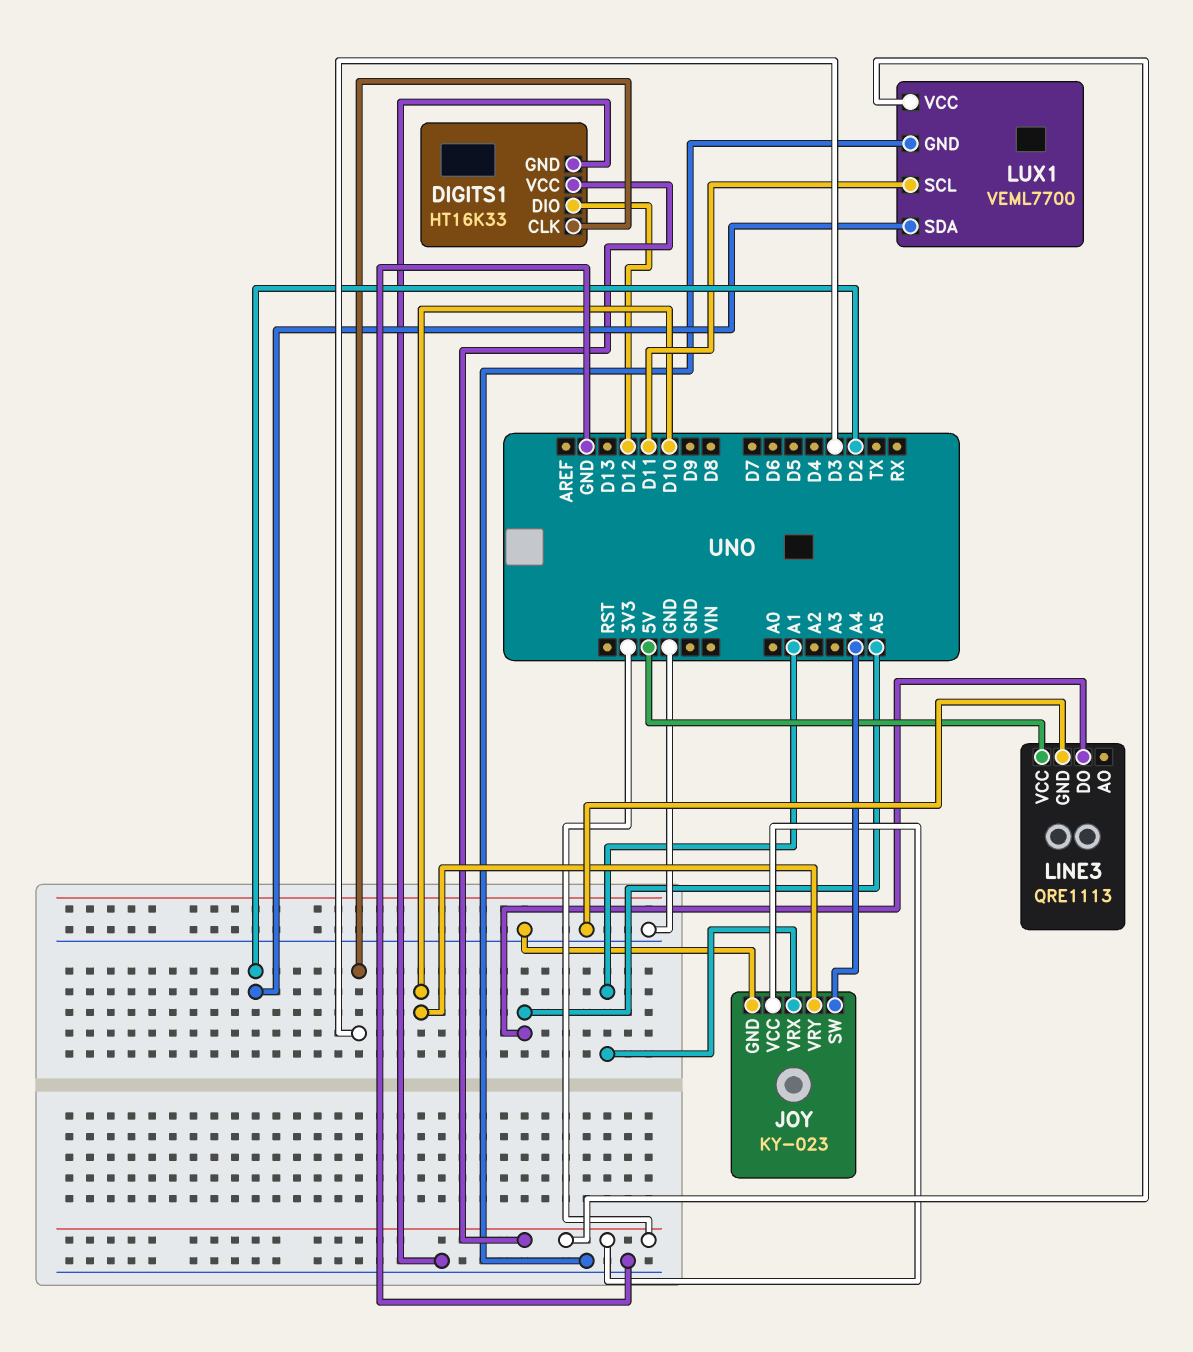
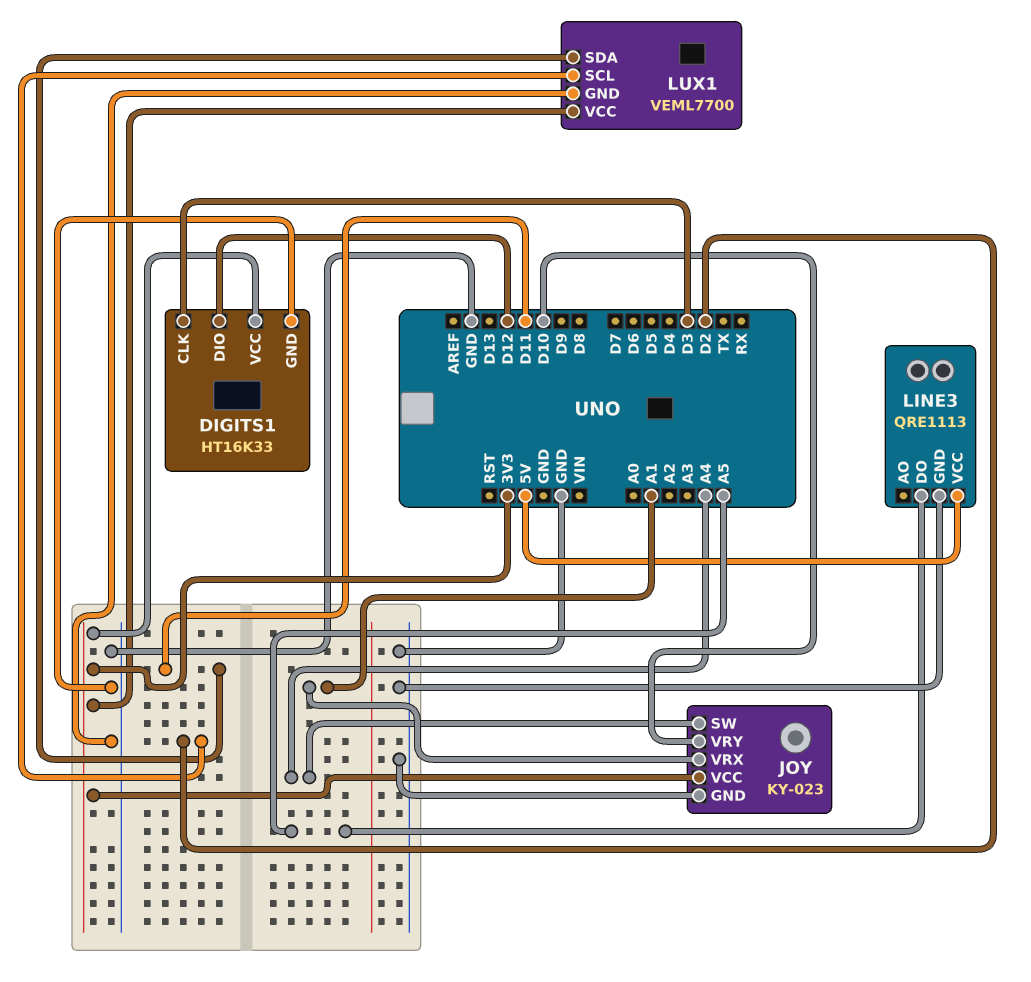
LUX1 pin SCL: D11 -> D2
LUX1 pin SDA: D2 -> D11

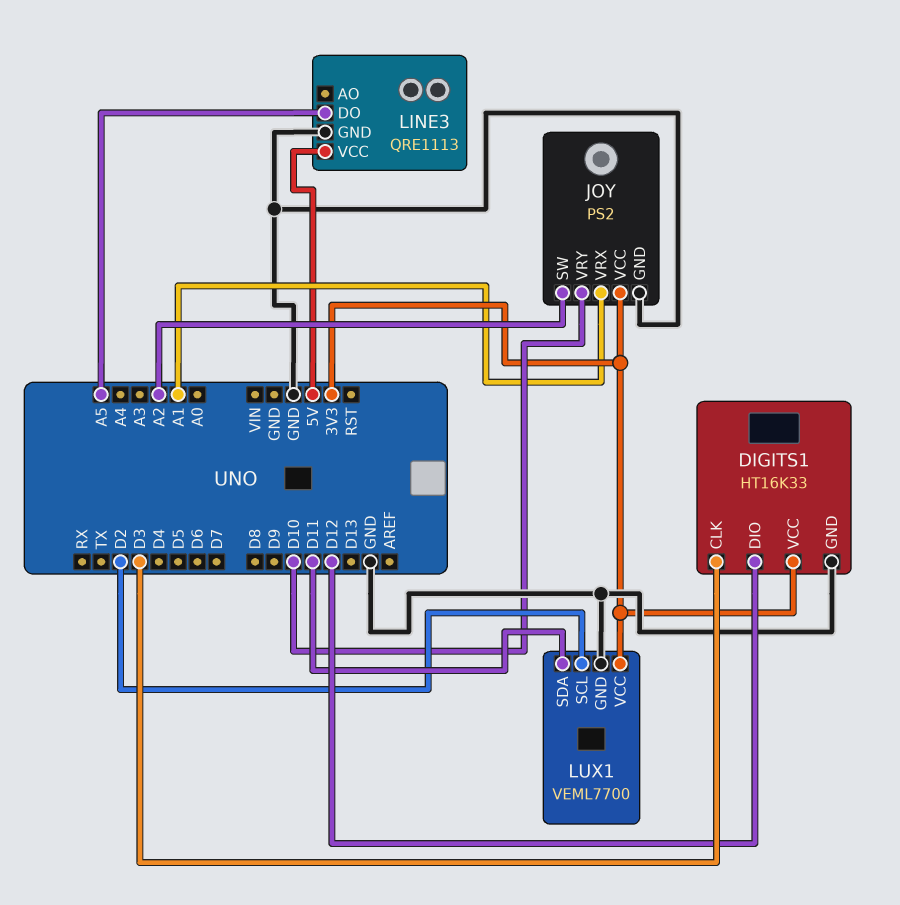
JOY: KY-023 -> PS2
JOY pin SW: A4 -> A2

